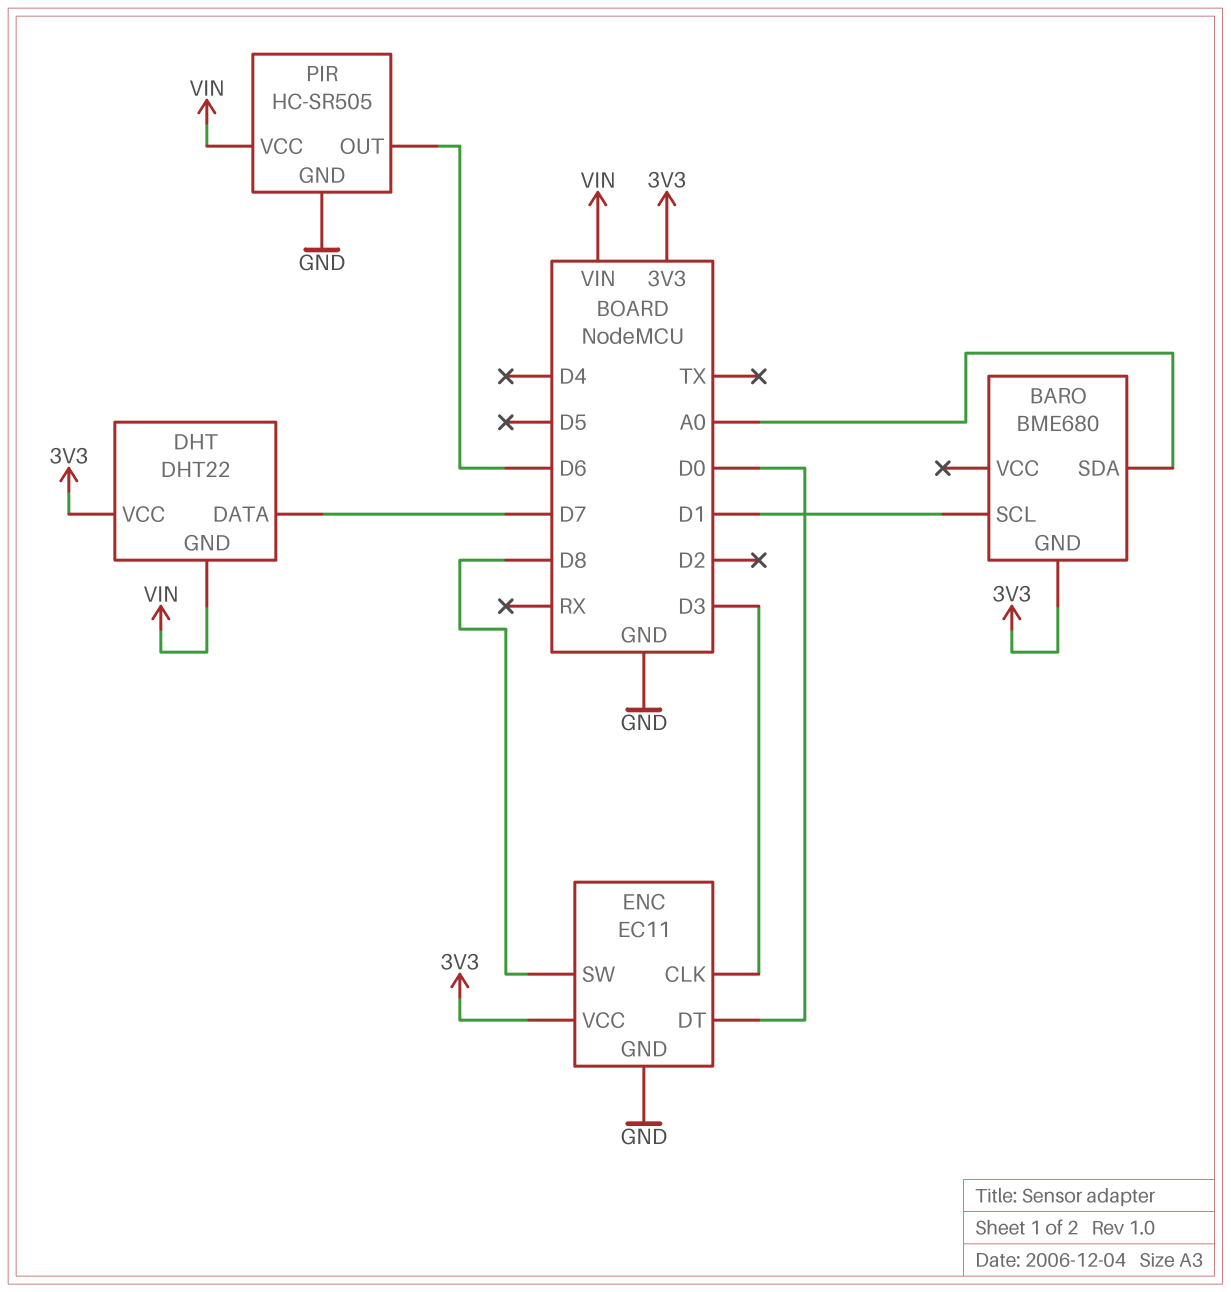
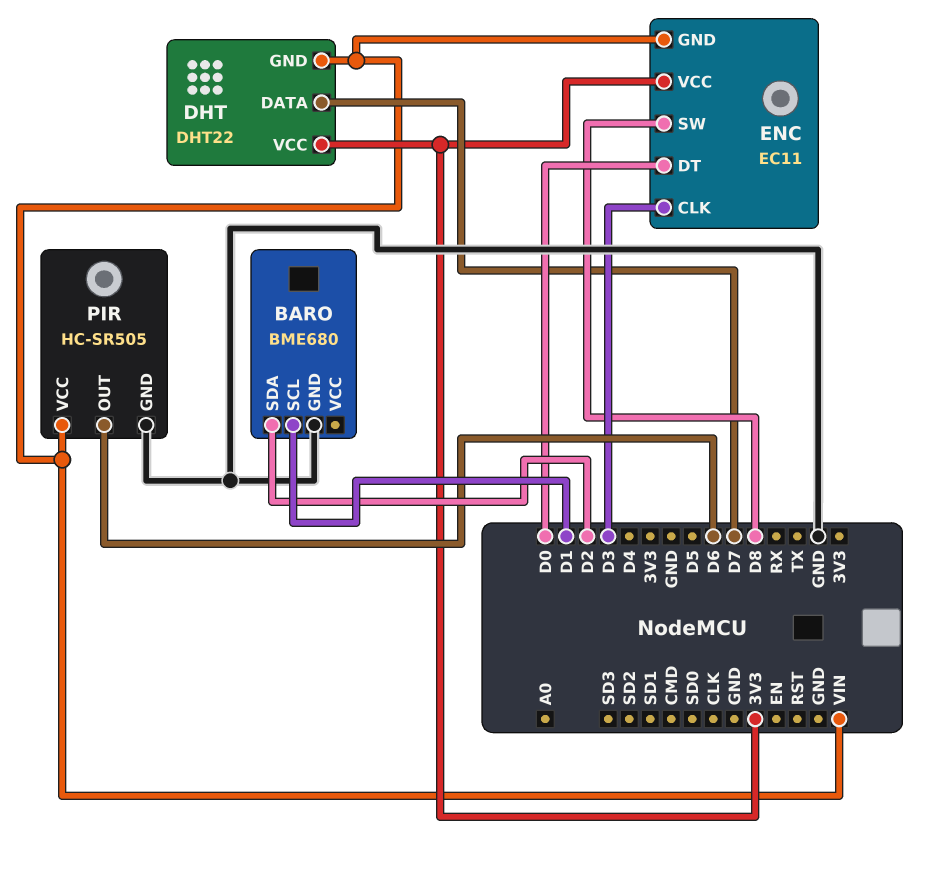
BARO pin GND: 3V3 -> GND
BARO pin SDA: A0 -> D2
ENC pin GND: GND -> VIN

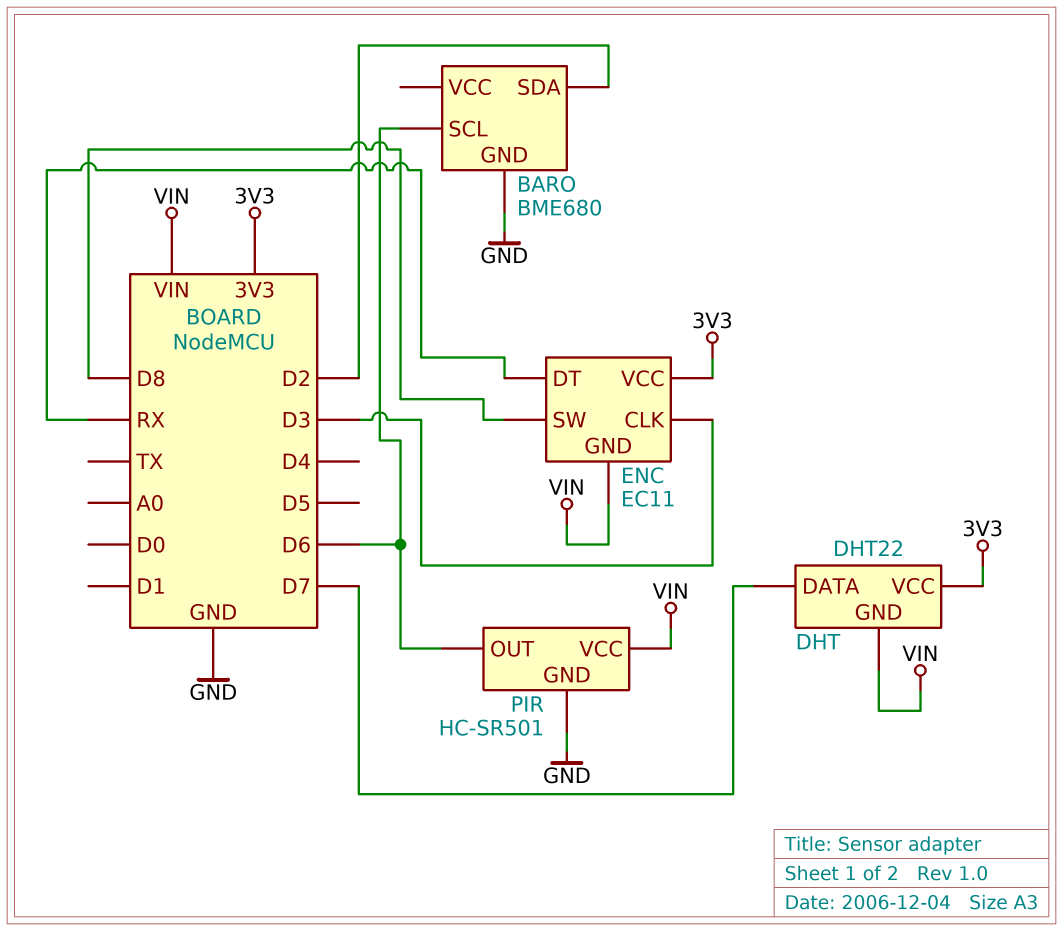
BARO pin SCL: D1 -> D6
ENC pin DT: D0 -> RX
PIR: HC-SR505 -> HC-SR501

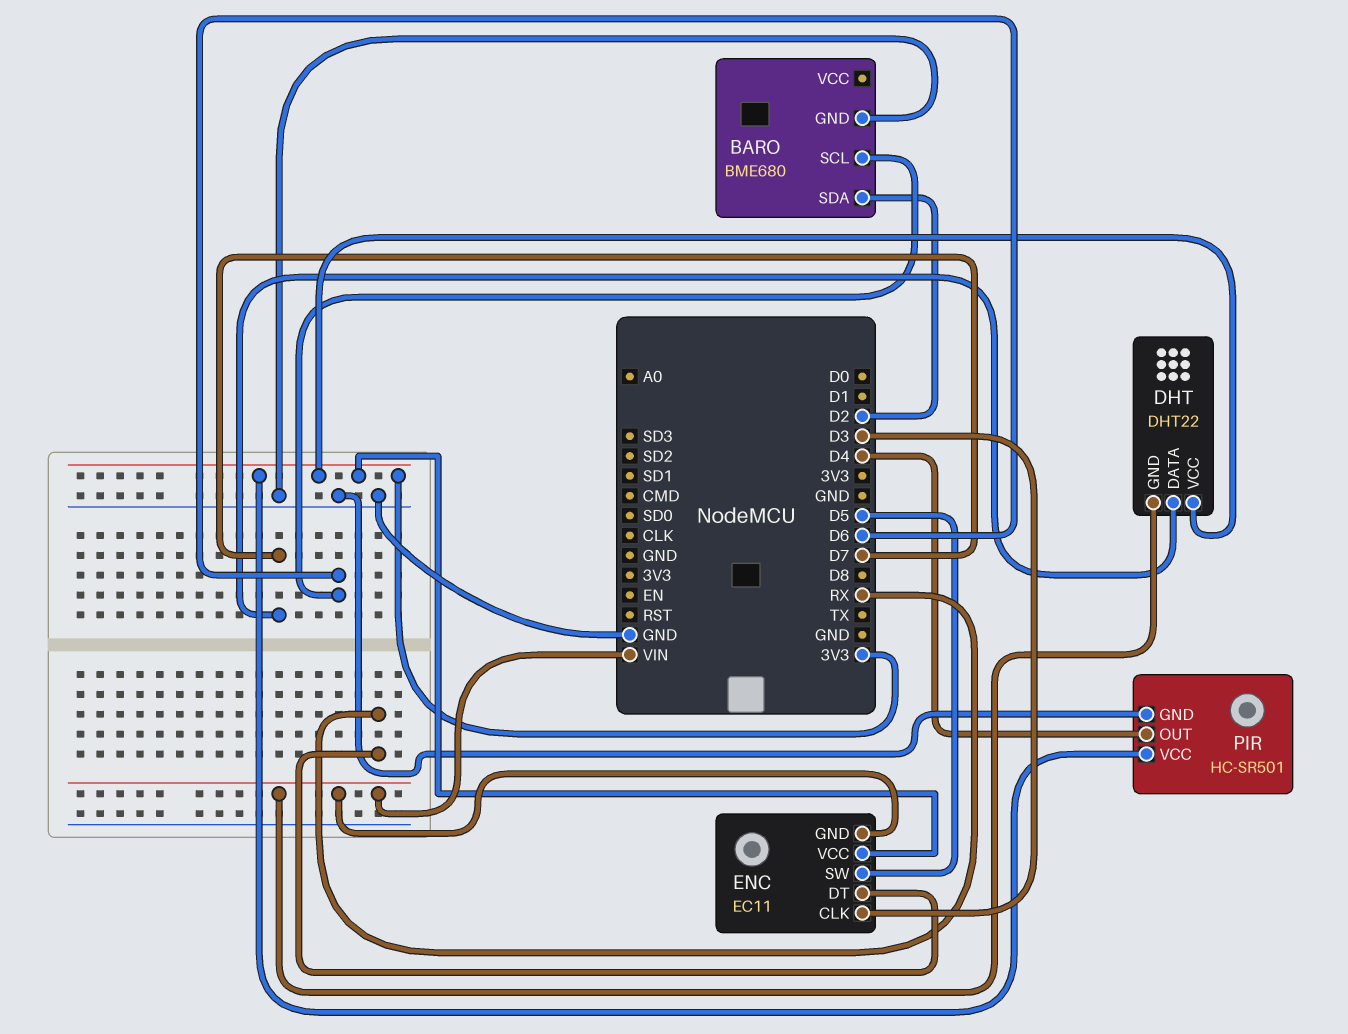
ENC pin SW: D8 -> D5
PIR pin OUT: D6 -> D4
PIR pin VCC: VIN -> 3V3

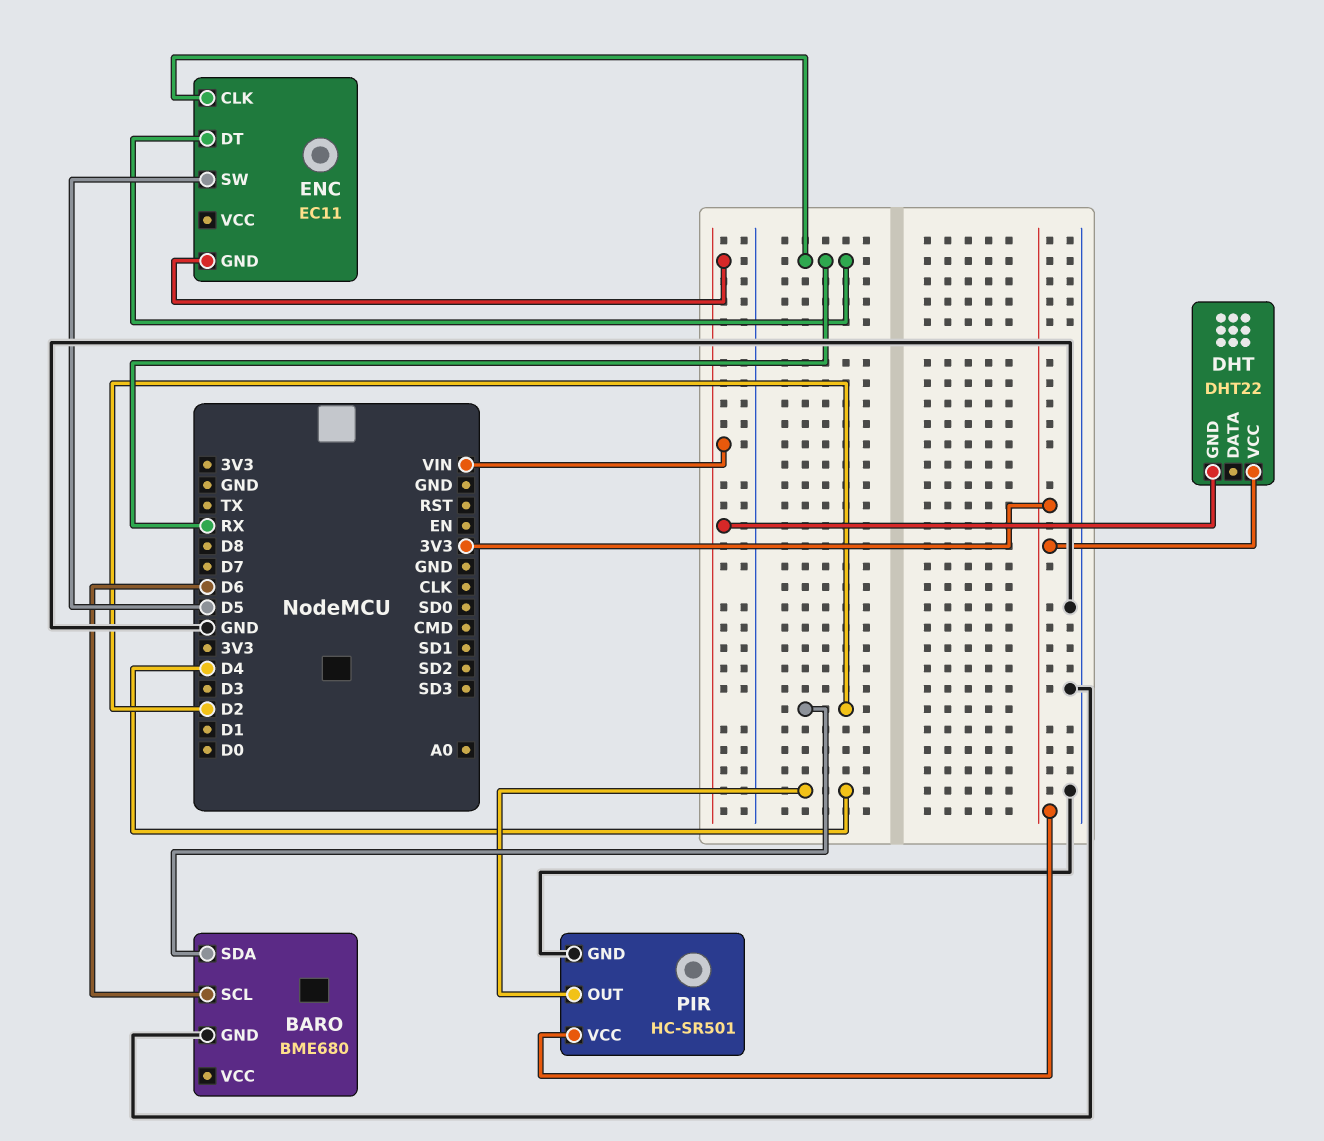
DHT pin DATA: D7 -> none
ENC pin CLK: D3 -> RX
ENC pin VCC: 3V3 -> none

